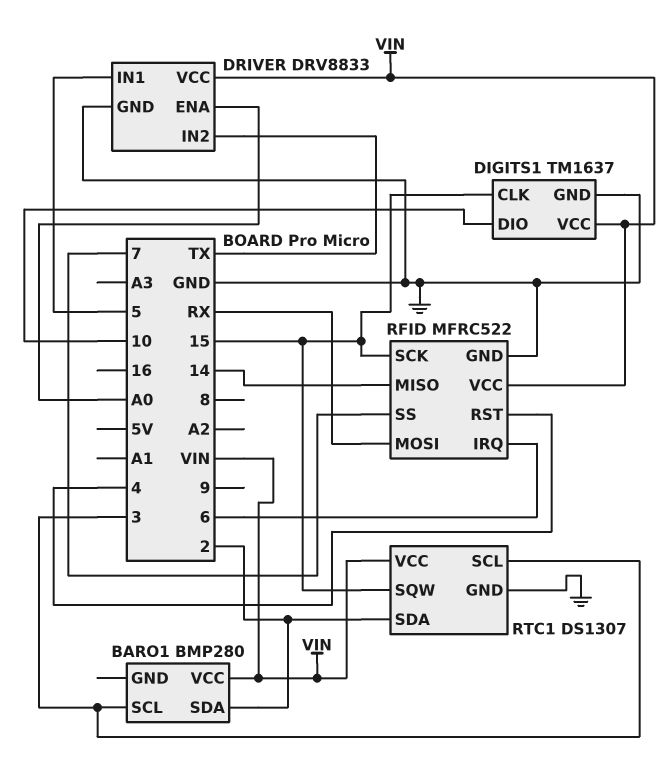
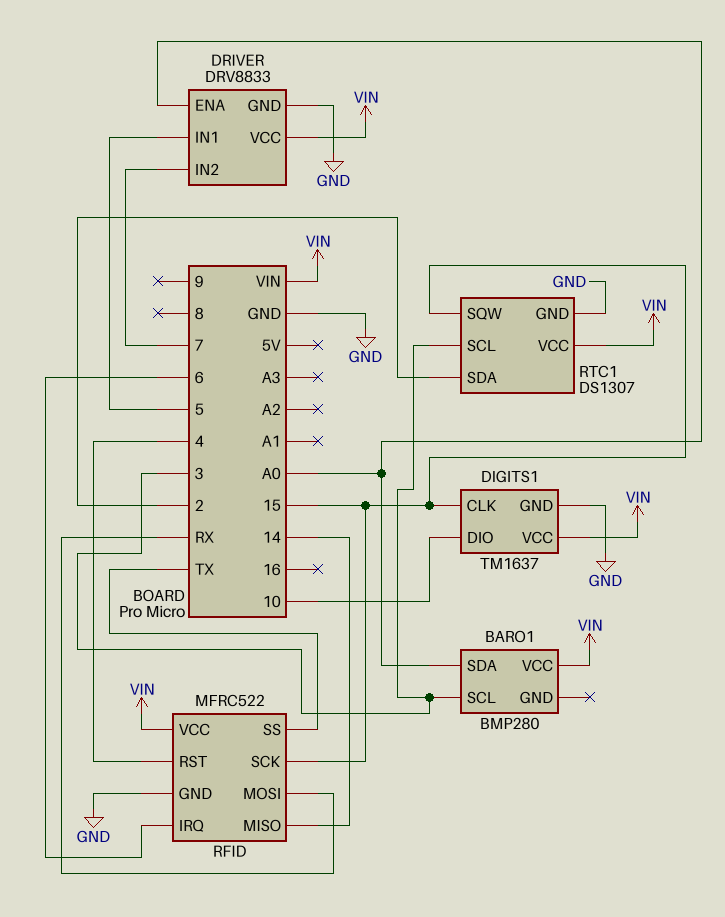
BARO1 pin SDA: 2 -> A0
DRIVER pin IN2: TX -> 7
RFID pin SS: 7 -> TX

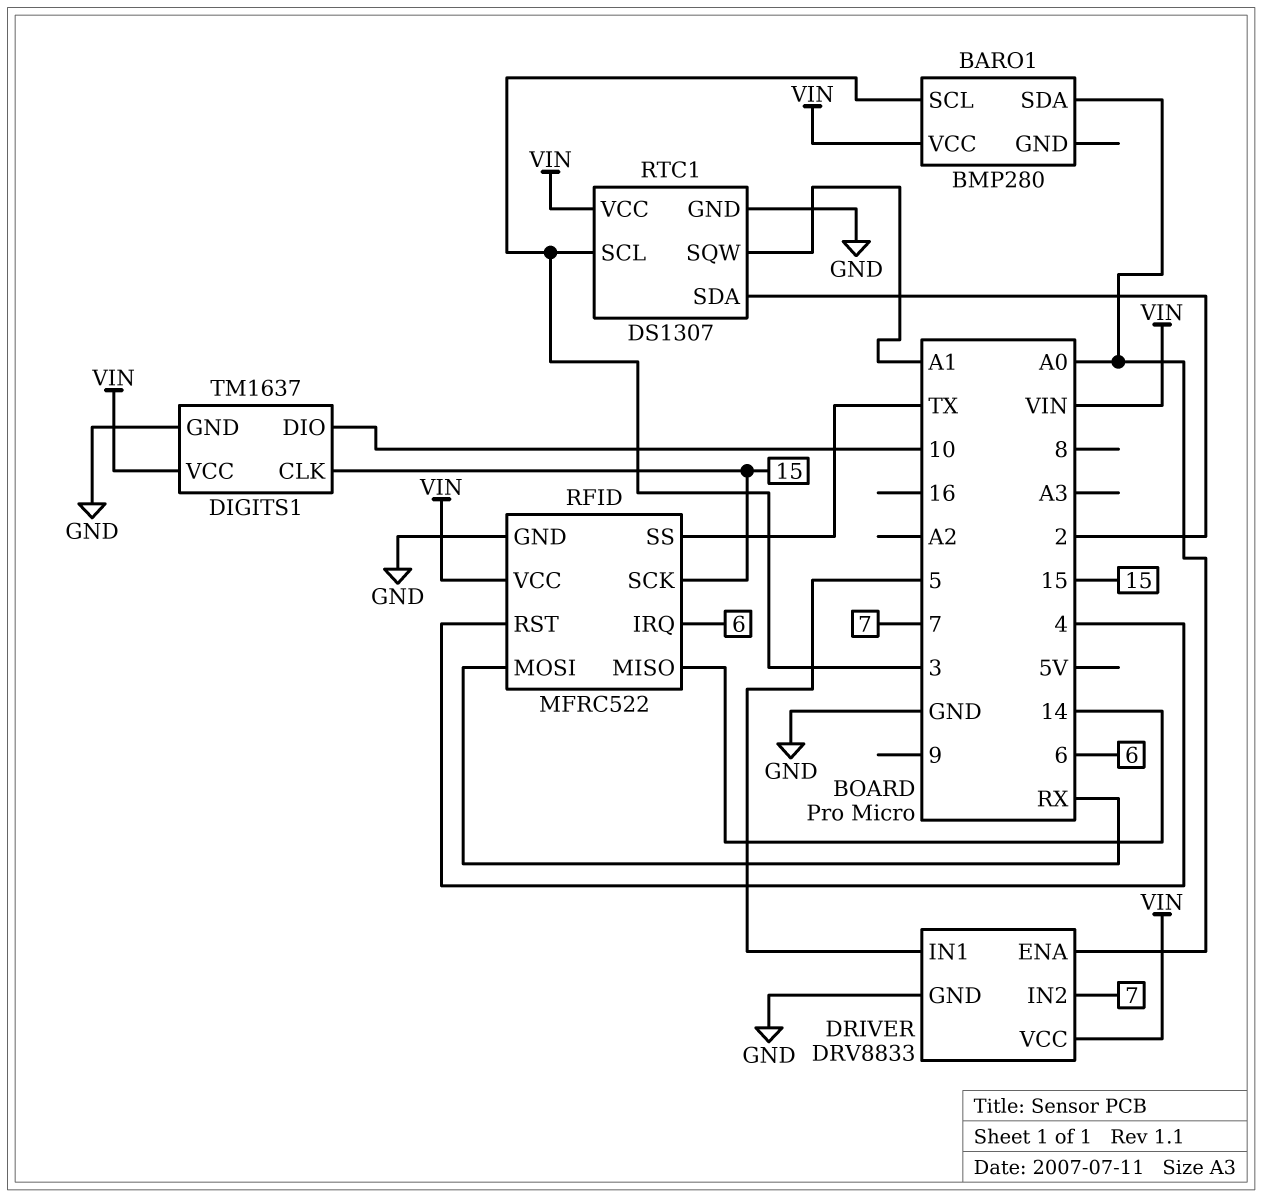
RTC1 pin SQW: 15 -> A1

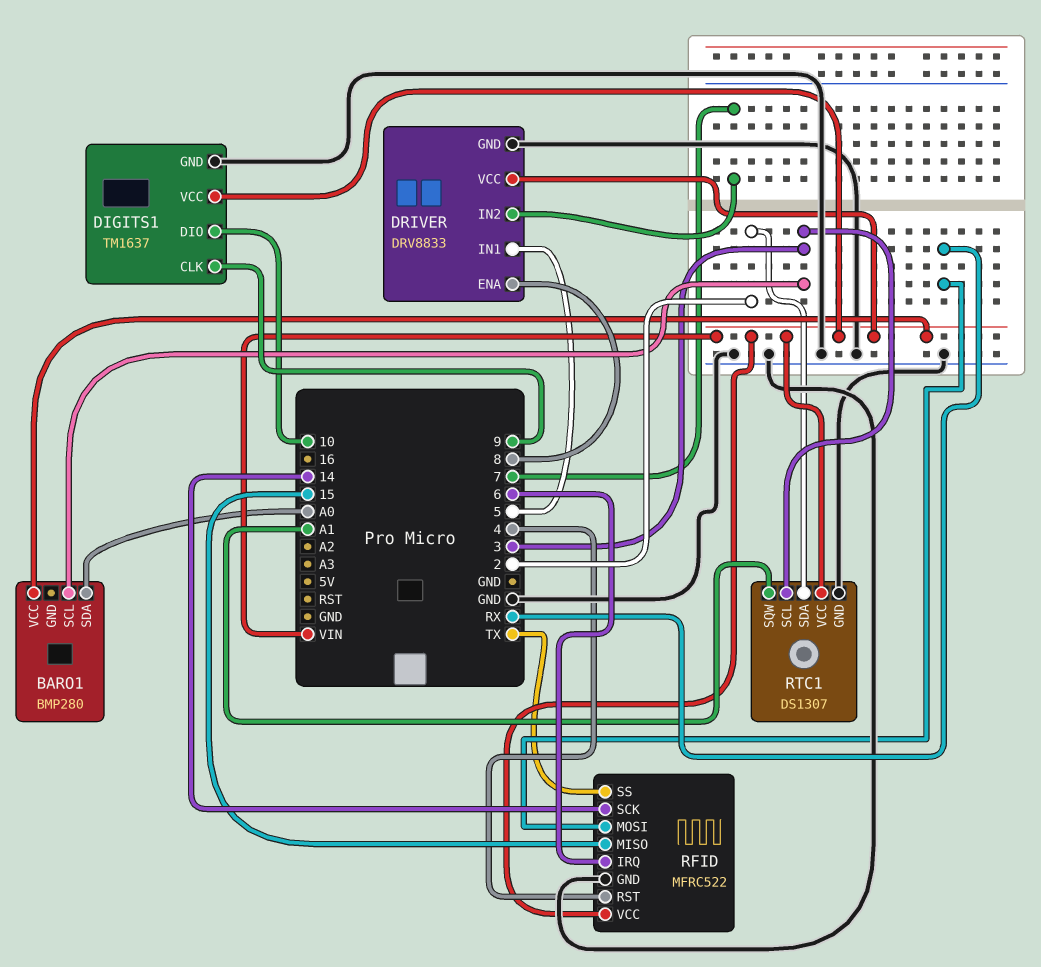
DIGITS1 pin CLK: 15 -> 9
DRIVER pin ENA: A0 -> 8
RFID pin MISO: 14 -> 15
RFID pin SCK: 15 -> 14

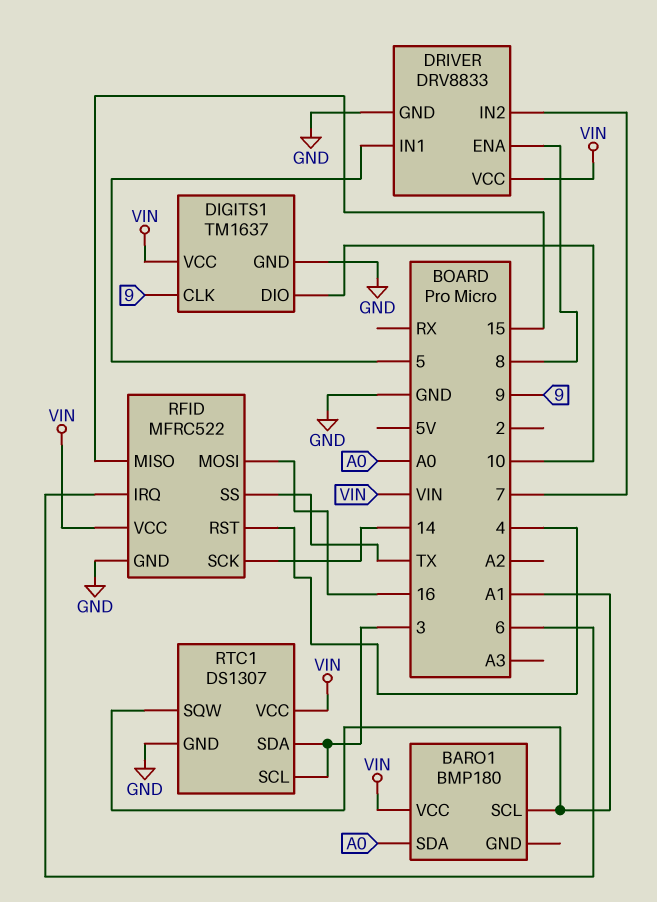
BARO1: BMP280 -> BMP180
BARO1 pin SCL: 3 -> A1
RFID pin MOSI: RX -> 16
RTC1 pin SDA: 2 -> 3

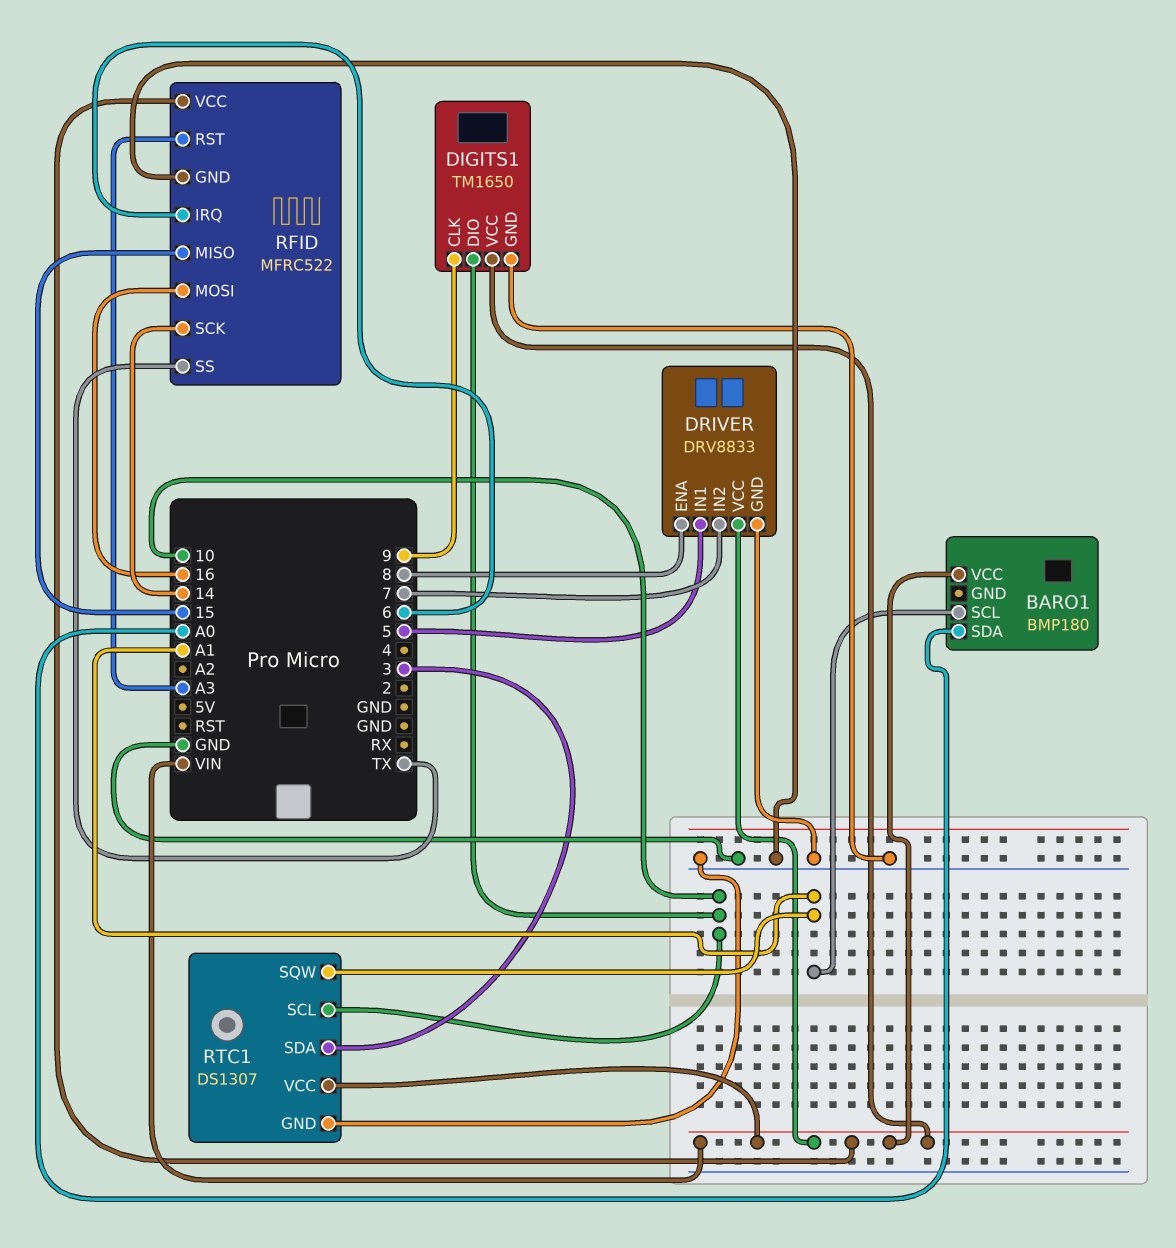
DIGITS1: TM1637 -> TM1650
RFID pin RST: 4 -> A3
RTC1 pin SCL: 3 -> 10

